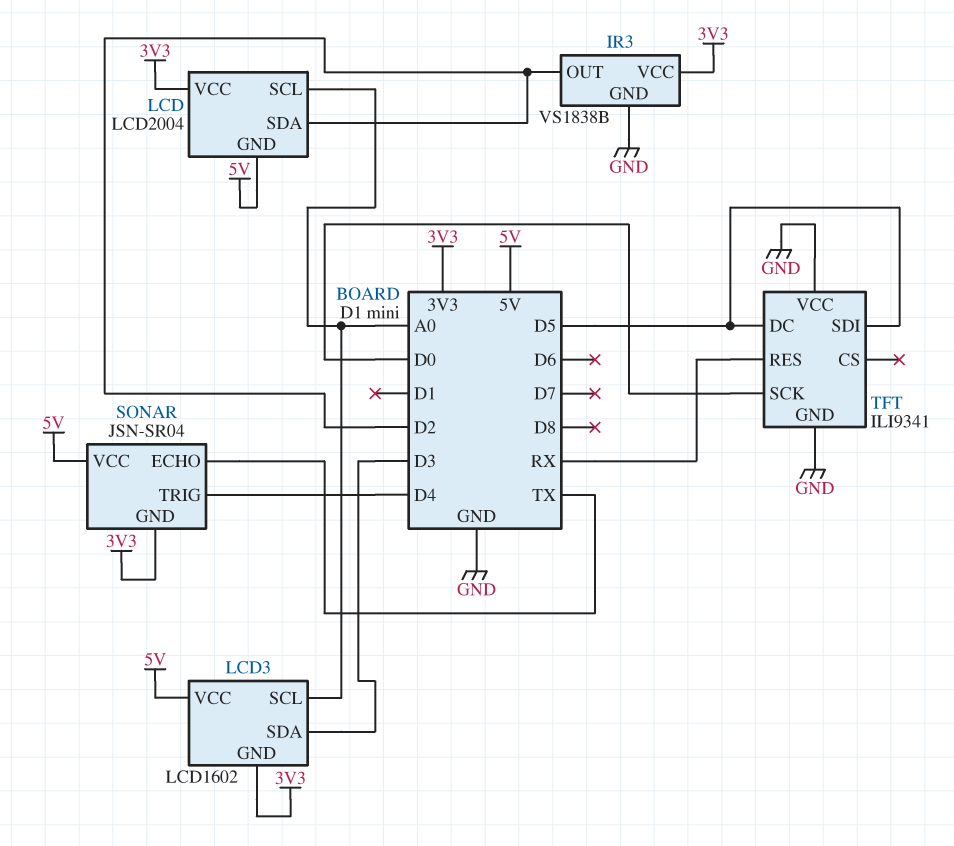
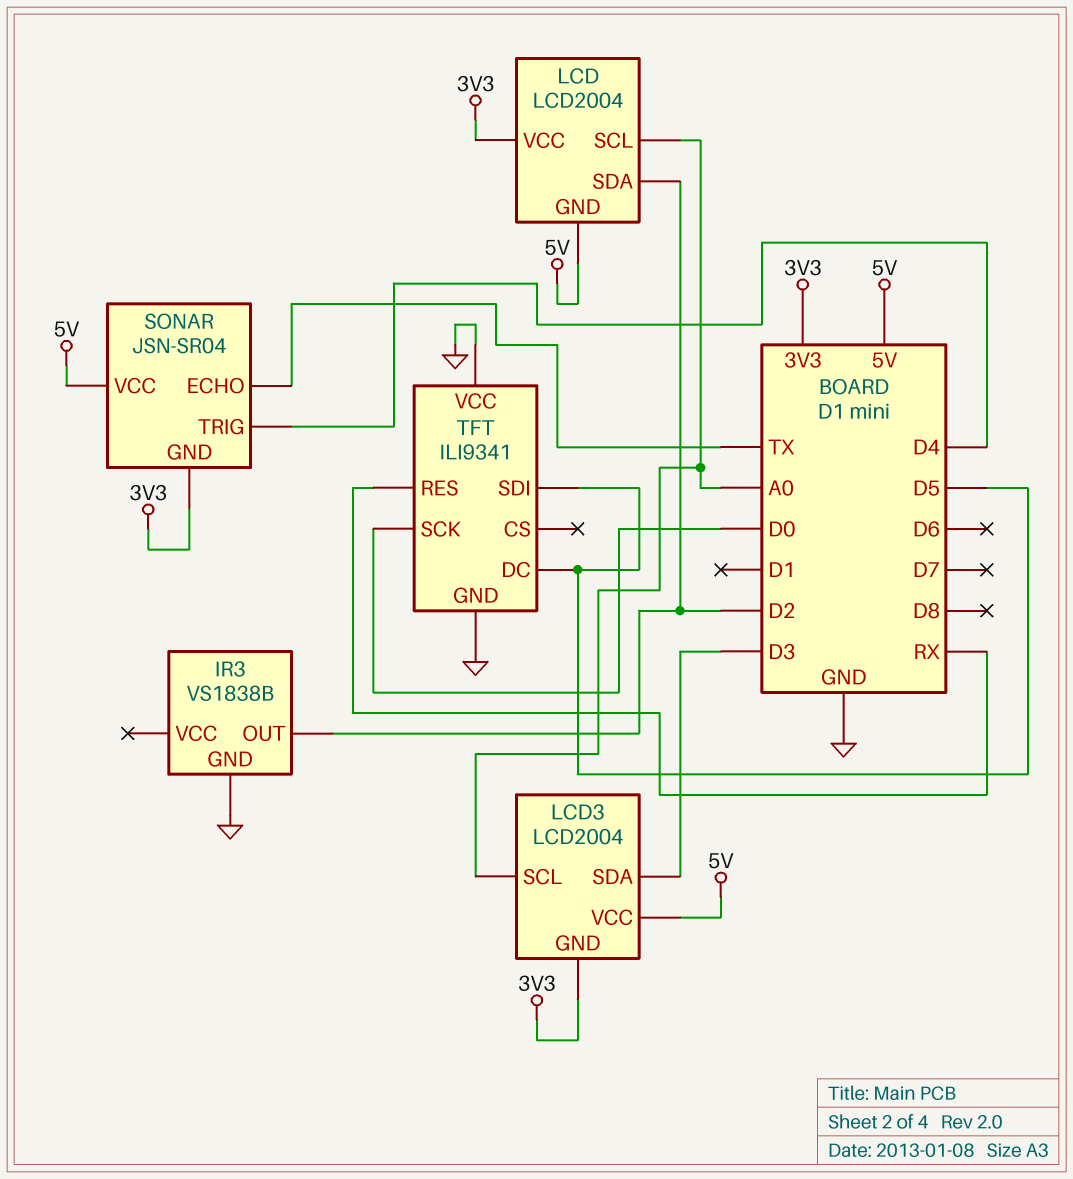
IR3 pin VCC: 3V3 -> none
LCD3: LCD1602 -> LCD2004

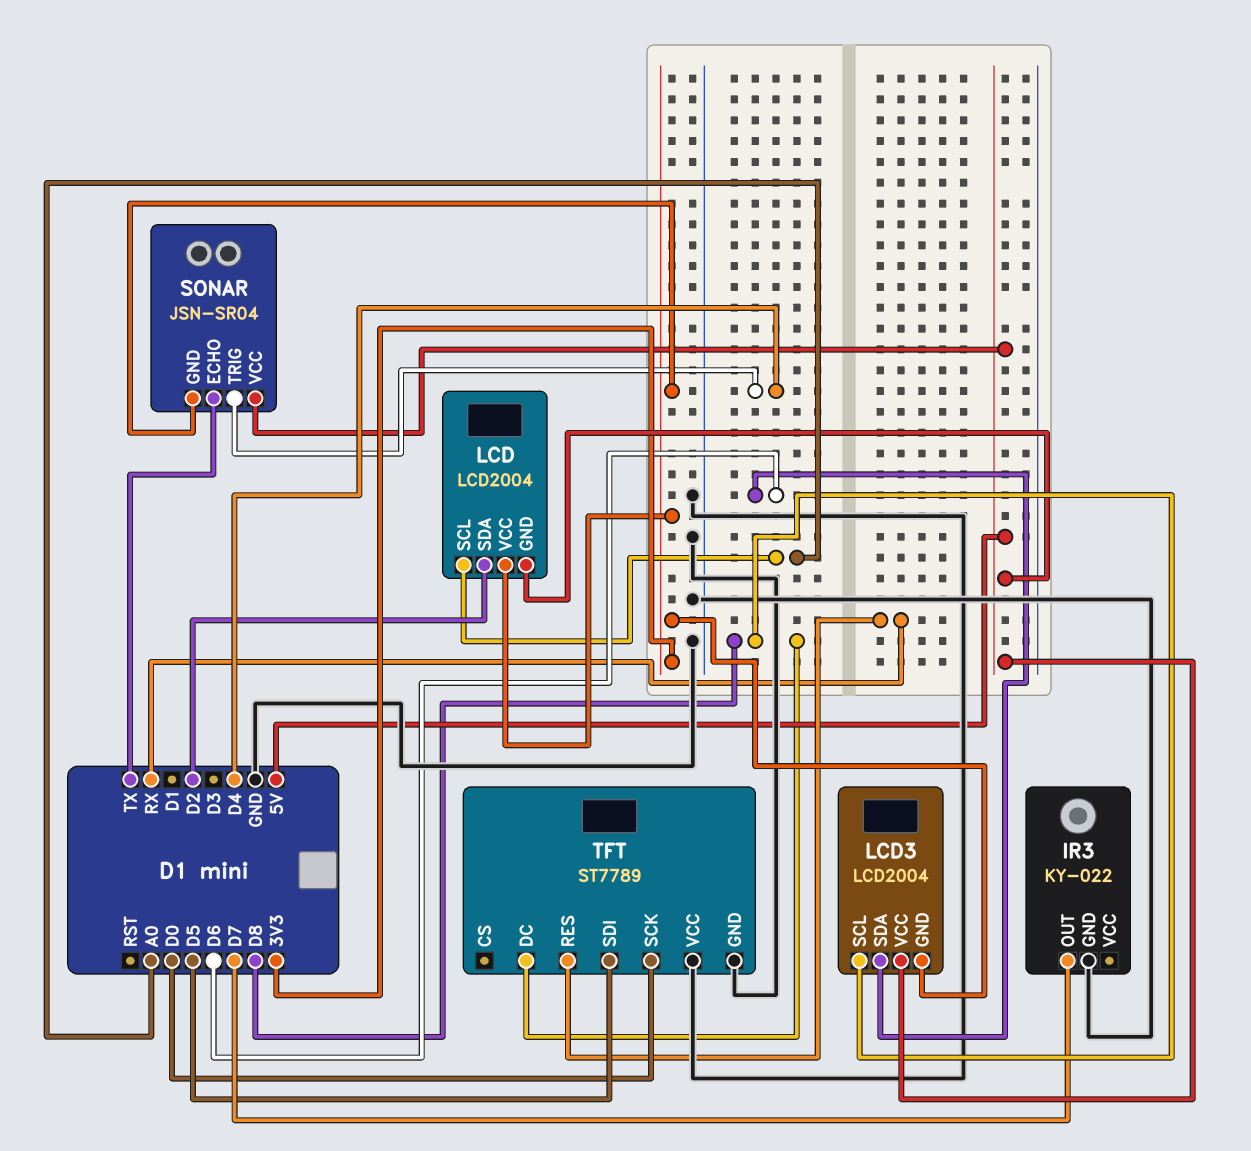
IR3: VS1838B -> KY-022
IR3 pin OUT: D2 -> D7
LCD3 pin SCL: A0 -> D8
LCD3 pin SDA: D3 -> D6
TFT: ILI9341 -> ST7789
TFT pin DC: D5 -> D8

